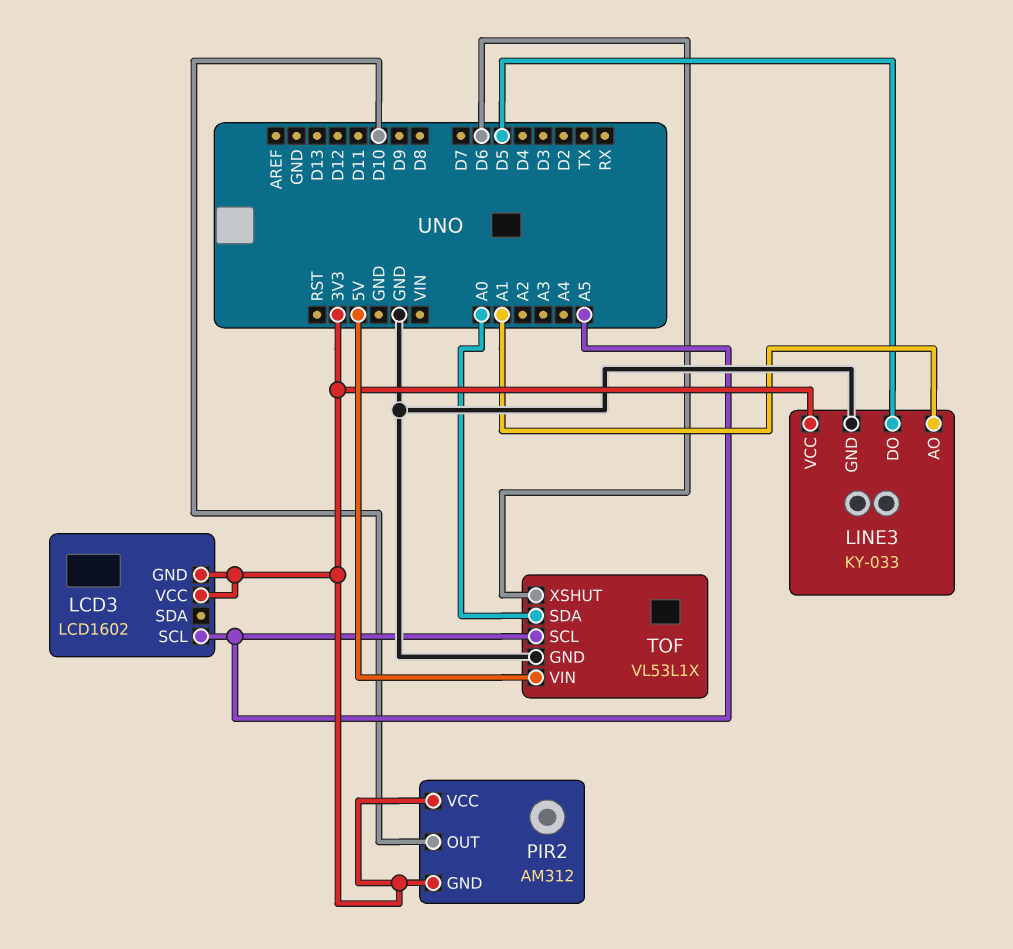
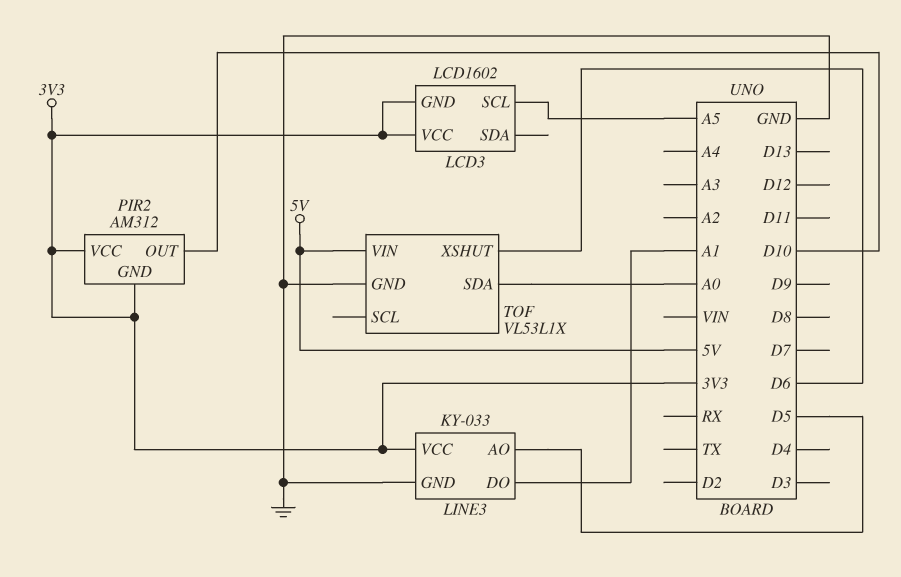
LINE3 pin AO: A1 -> D5
LINE3 pin DO: D5 -> A1
TOF pin SCL: A5 -> none

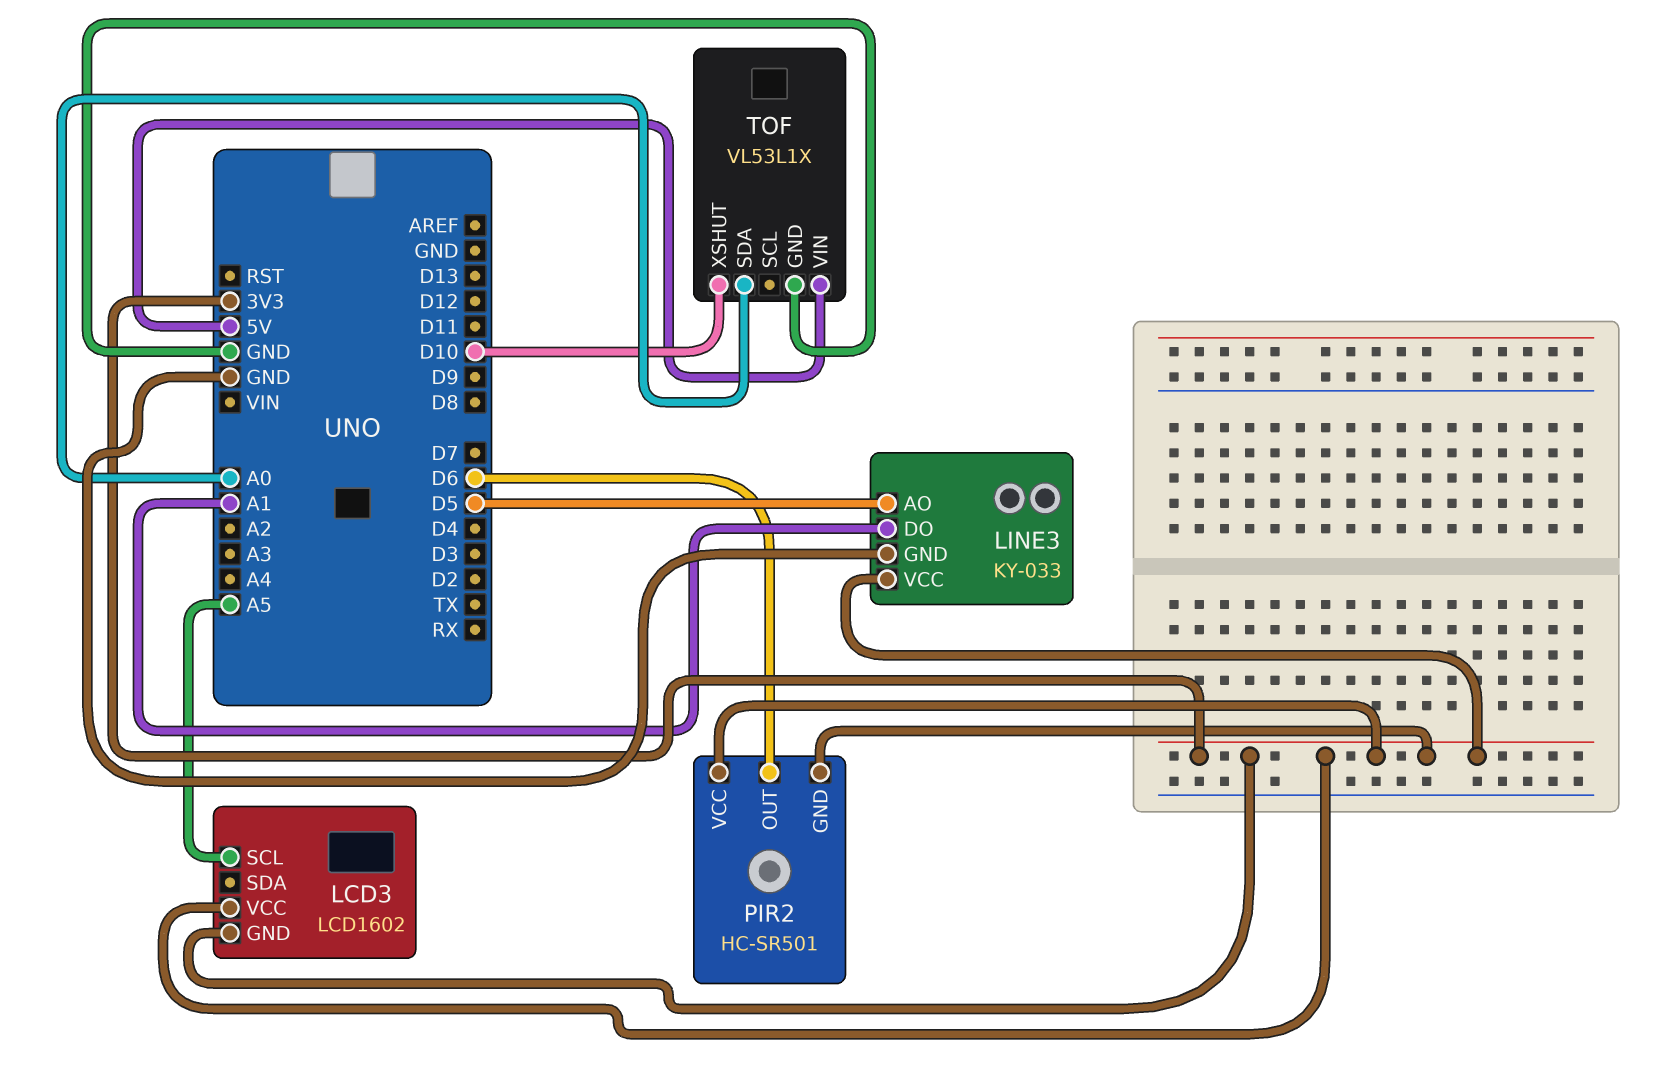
PIR2: AM312 -> HC-SR501
PIR2 pin OUT: D10 -> D6
TOF pin XSHUT: D6 -> D10

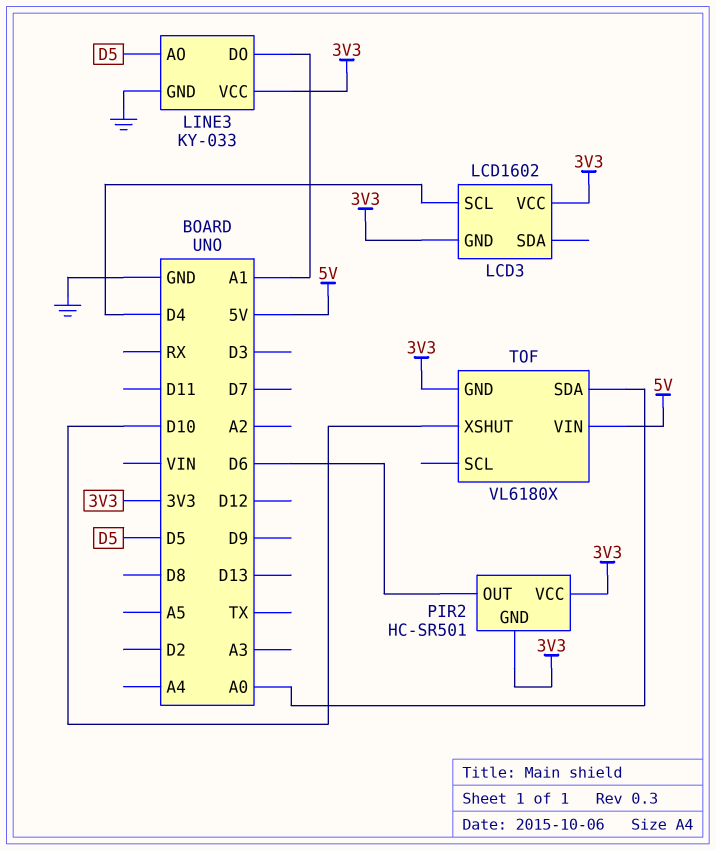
LCD3 pin SCL: A5 -> D4
TOF: VL53L1X -> VL6180X
TOF pin GND: GND -> 3V3

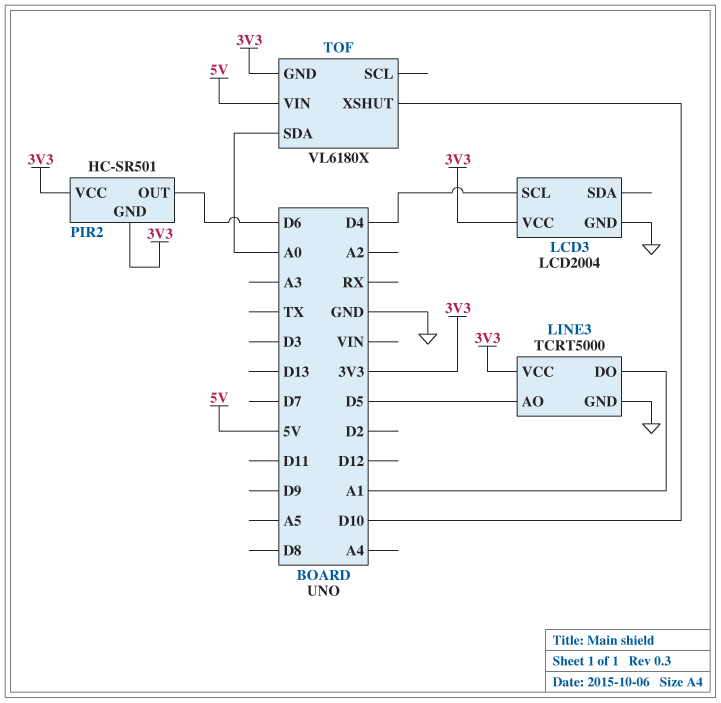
LCD3: LCD1602 -> LCD2004
LCD3 pin GND: 3V3 -> GND
LINE3: KY-033 -> TCRT5000

